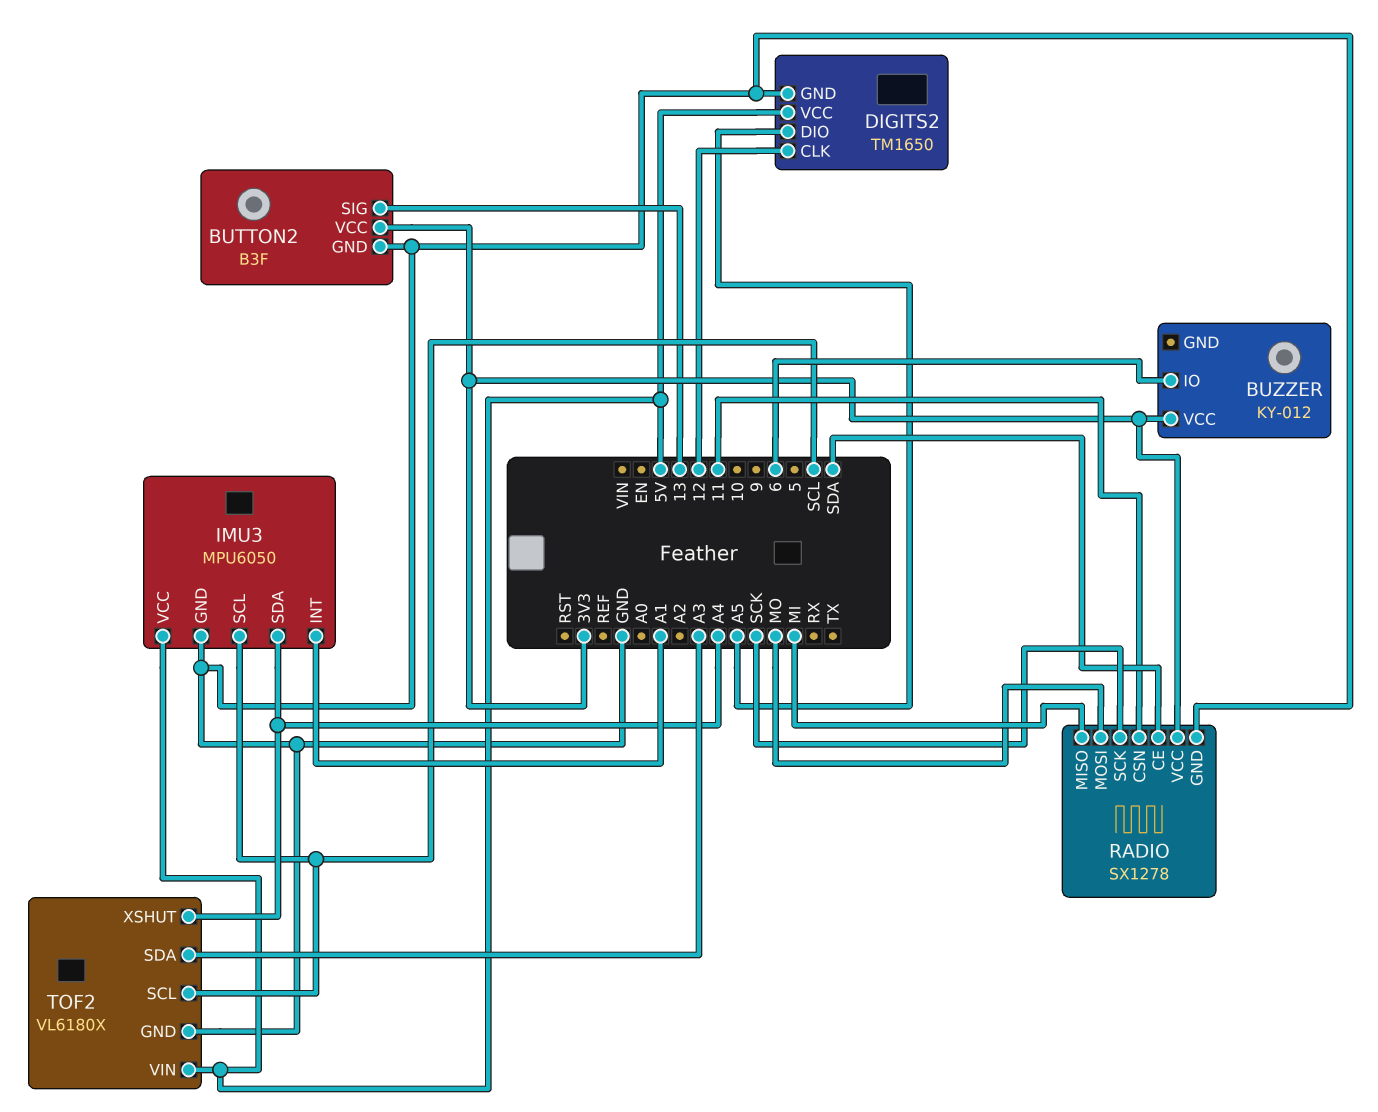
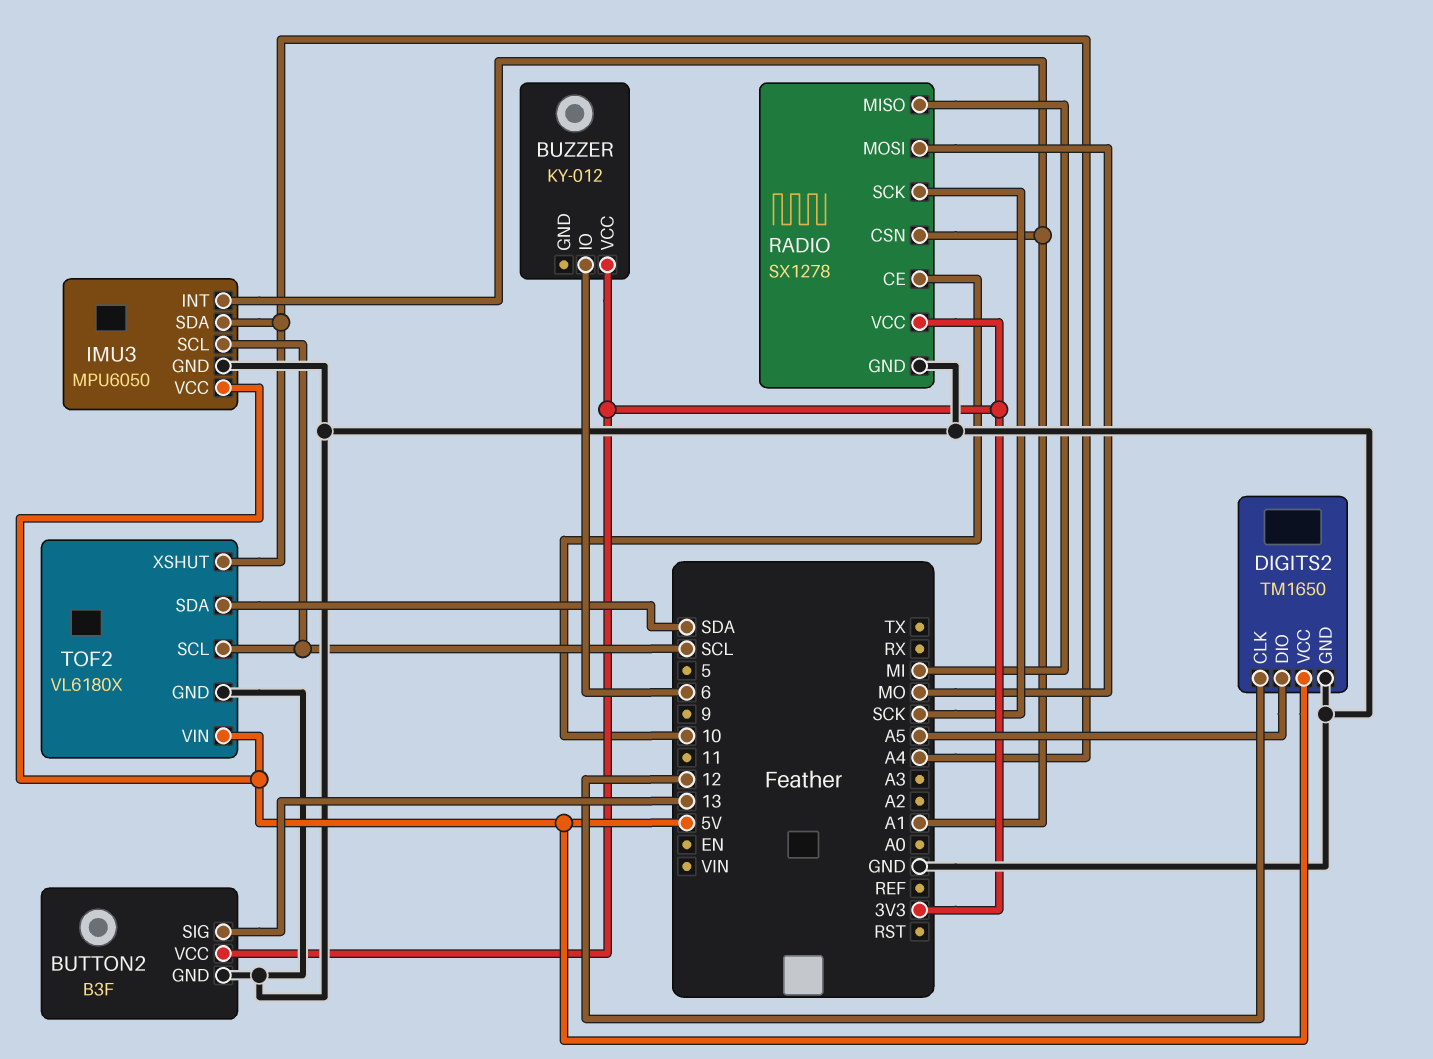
RADIO pin CE: SDA -> 10
RADIO pin CSN: 11 -> A1
TOF2 pin SDA: A3 -> SDA

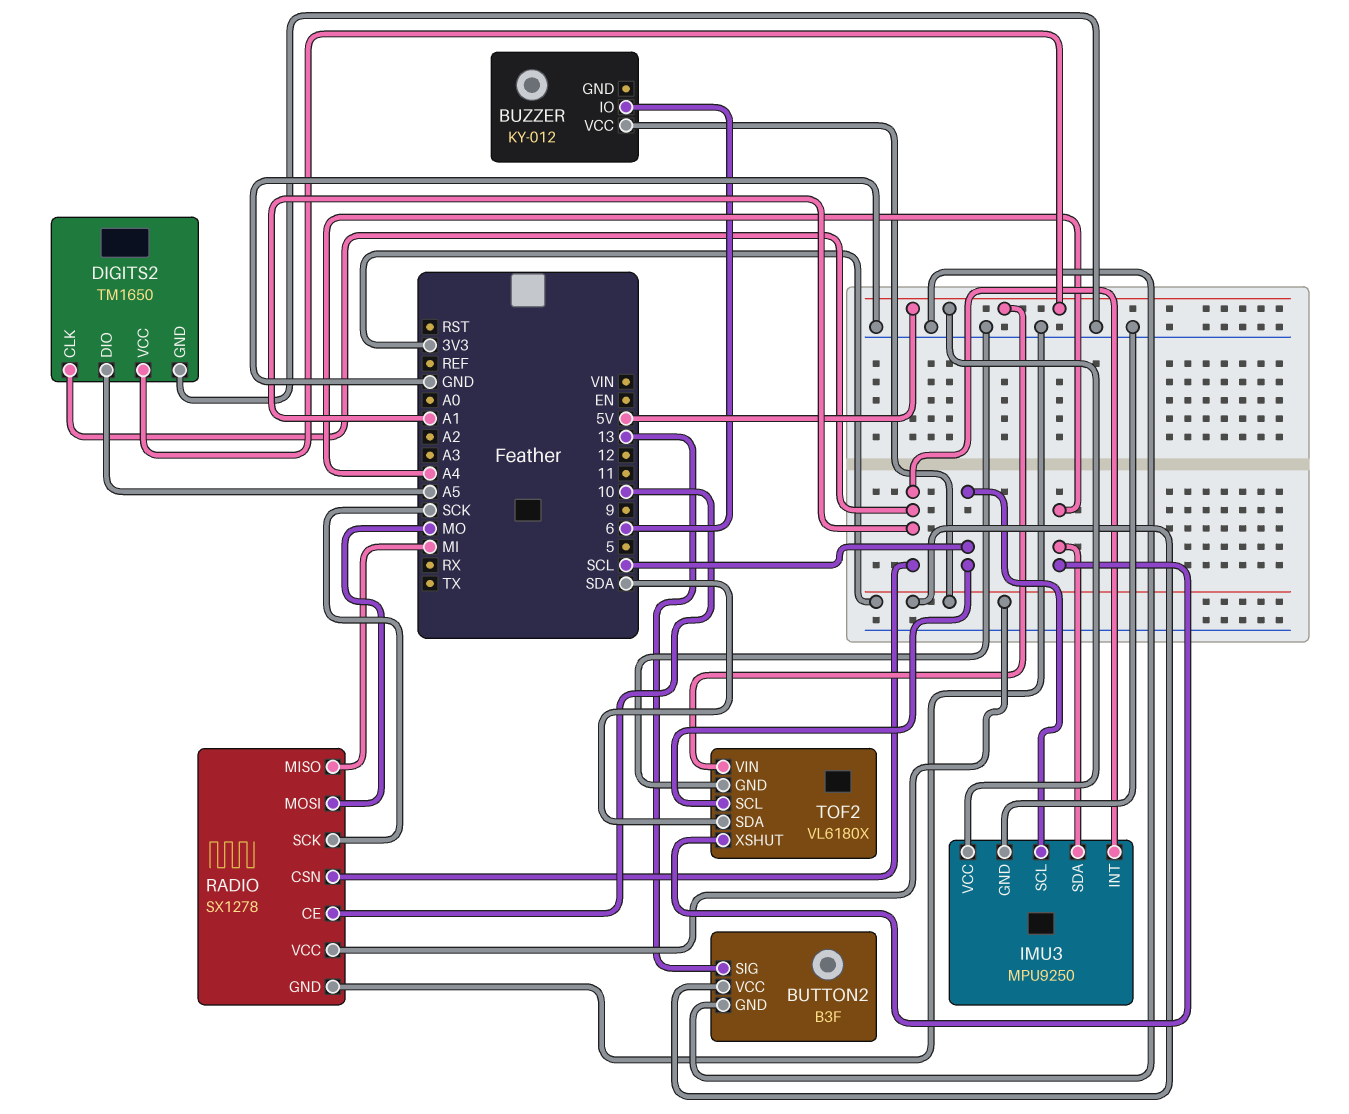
DIGITS2 pin CLK: 12 -> A1
IMU3: MPU6050 -> MPU9250

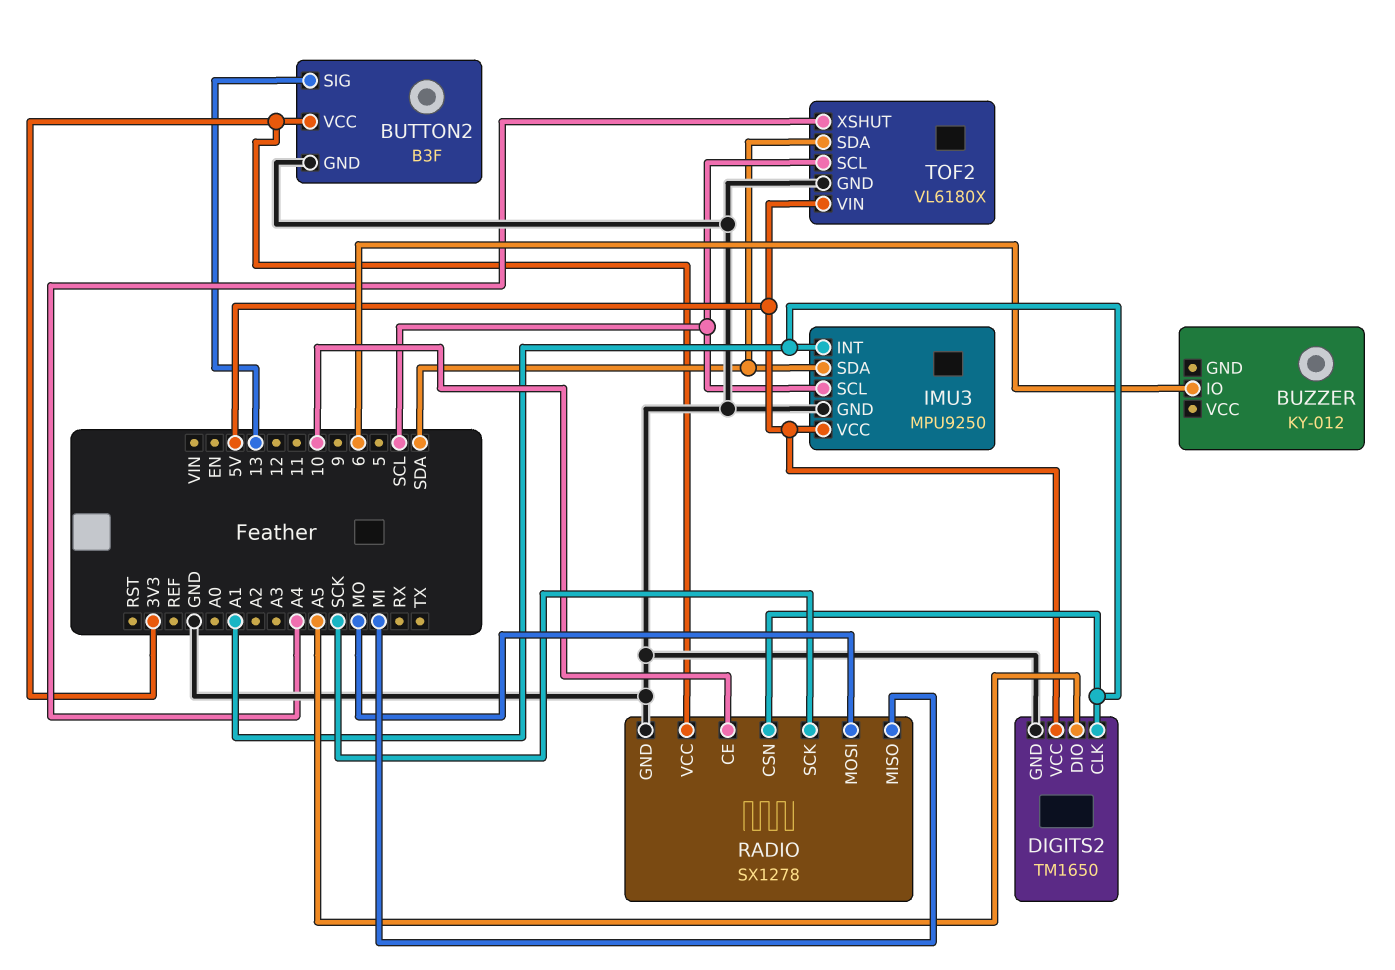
BUZZER pin VCC: 3V3 -> none
IMU3 pin SDA: A4 -> SDA

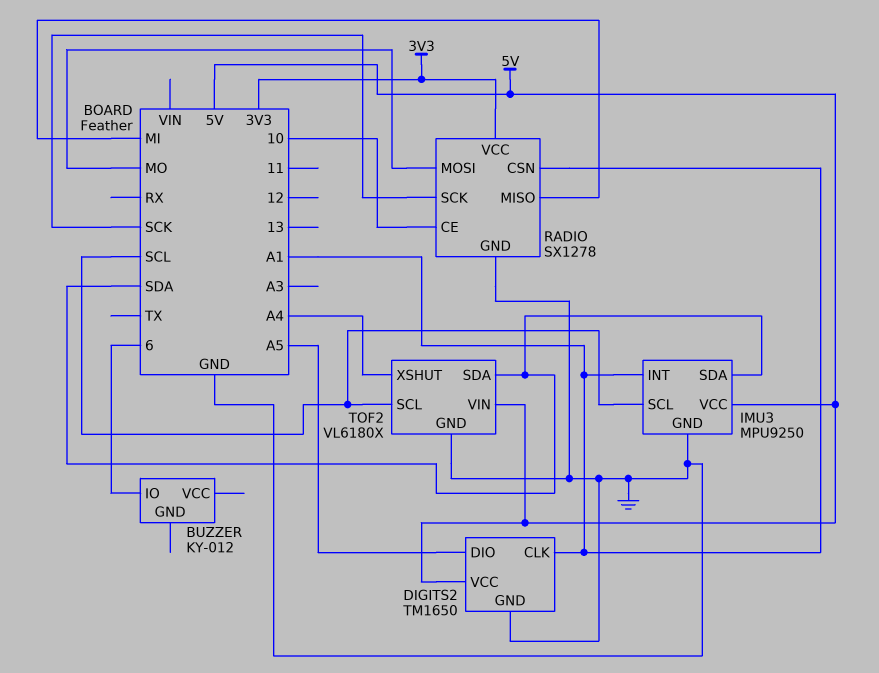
BUTTON2: B3F -> none
BUTTON2 pin GND: GND -> none
BUTTON2 pin SIG: 13 -> none
BUTTON2 pin VCC: 3V3 -> none

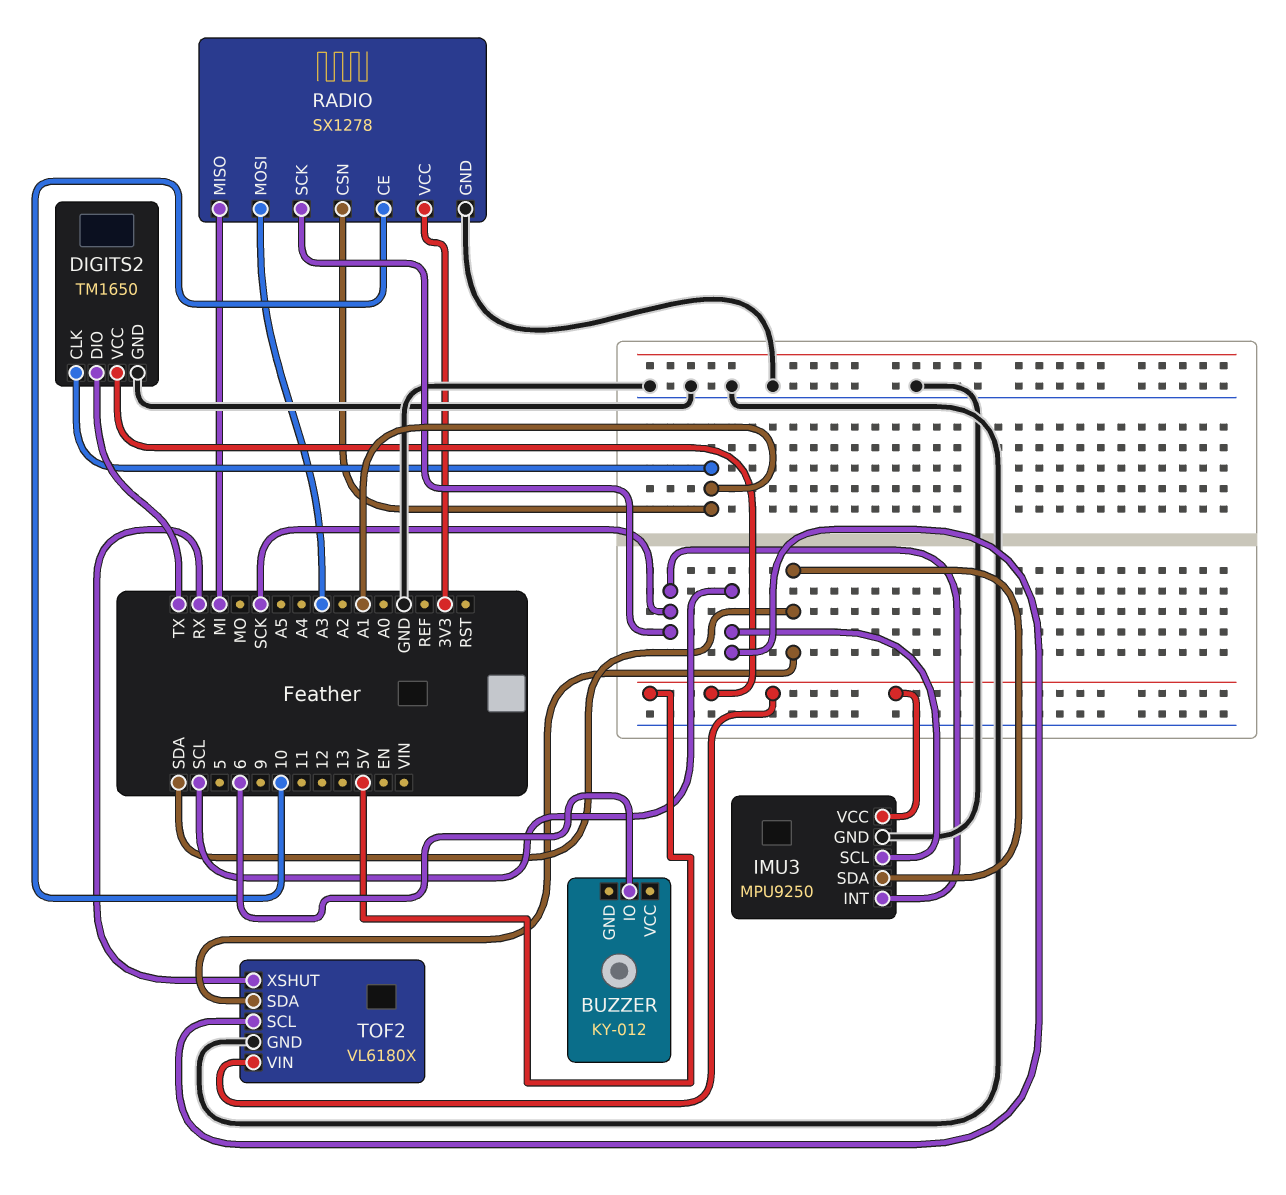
DIGITS2 pin DIO: A5 -> TX
IMU3 pin INT: A1 -> SCK
RADIO pin MOSI: MO -> A3
TOF2 pin XSHUT: A4 -> RX

